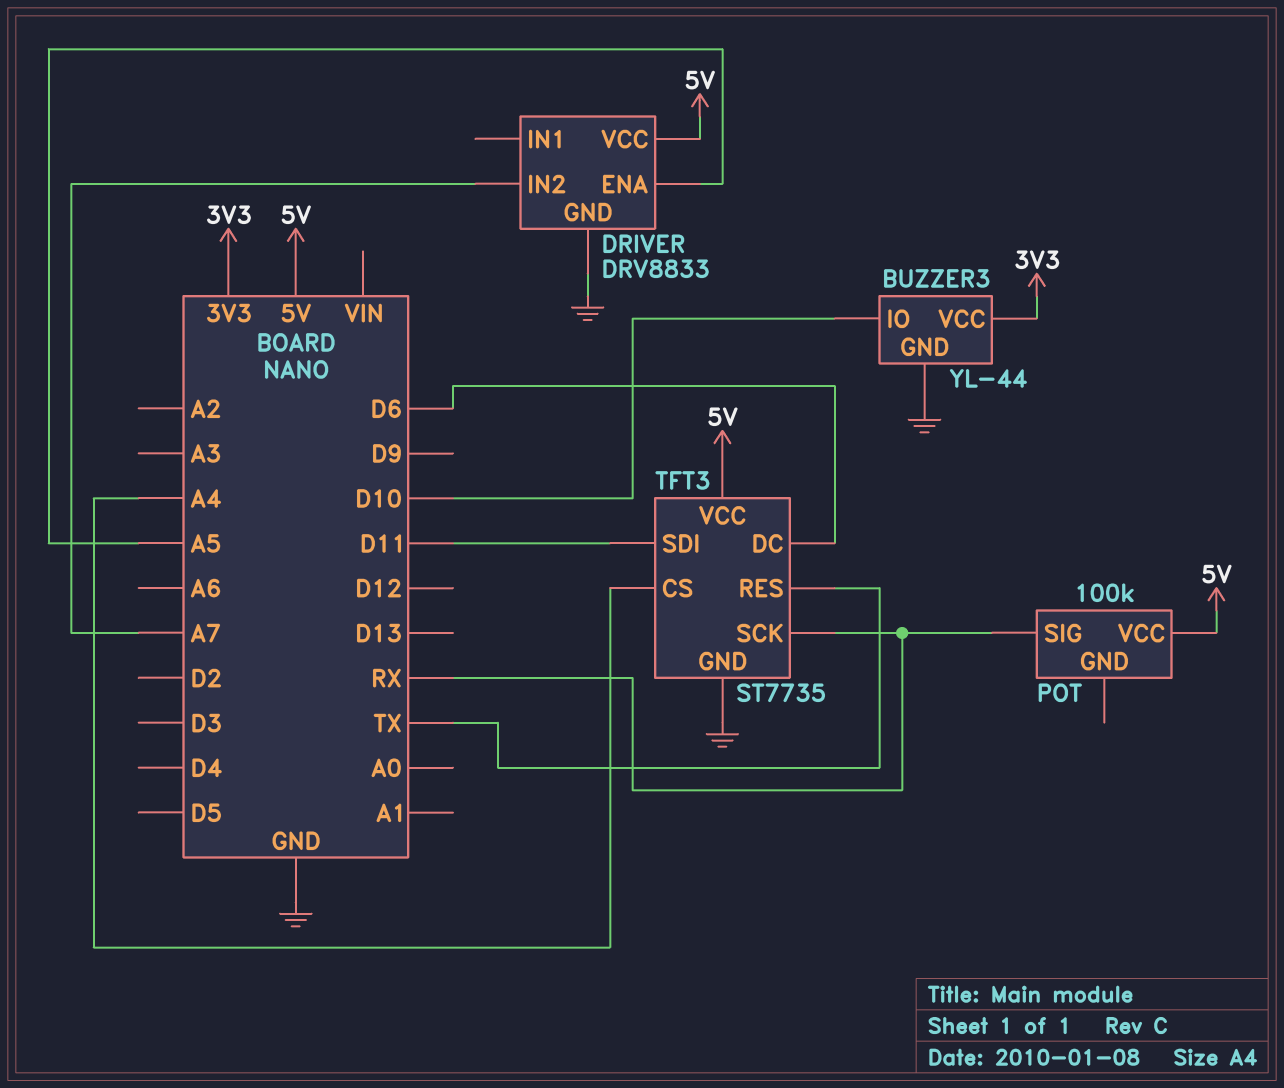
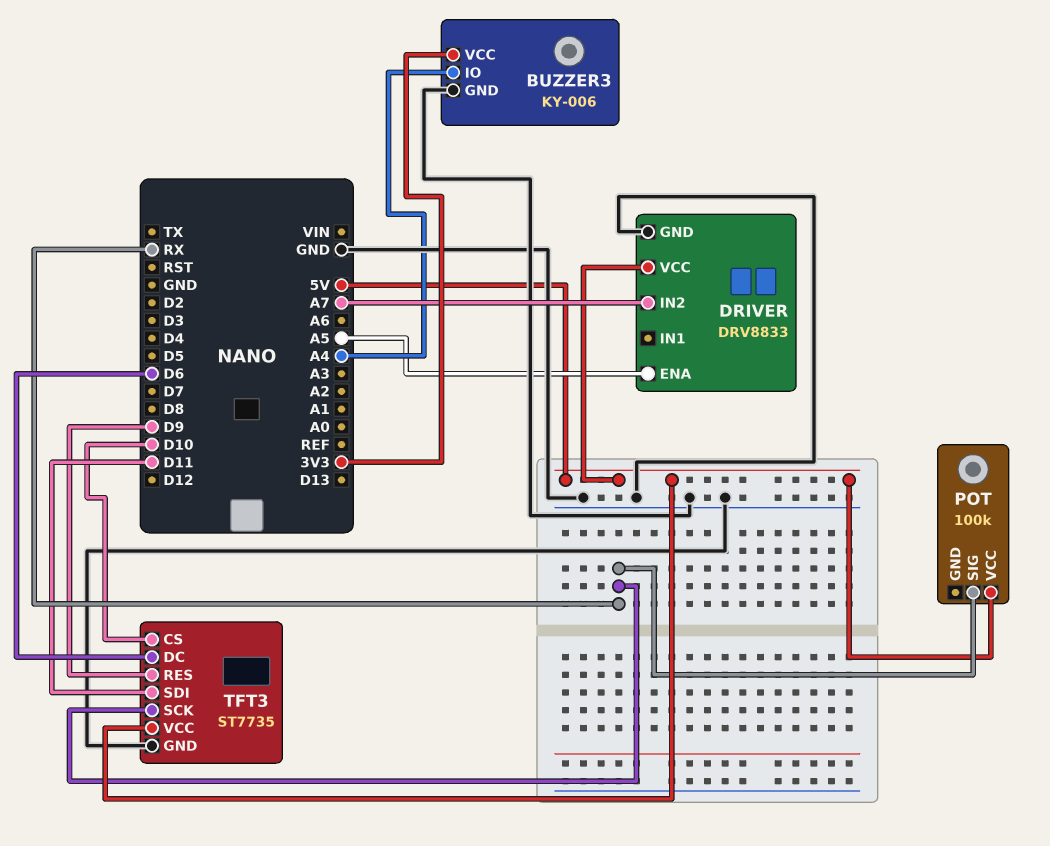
BUZZER3: YL-44 -> KY-006
BUZZER3 pin IO: D10 -> A4
TFT3 pin CS: A4 -> D10
TFT3 pin RES: TX -> D9

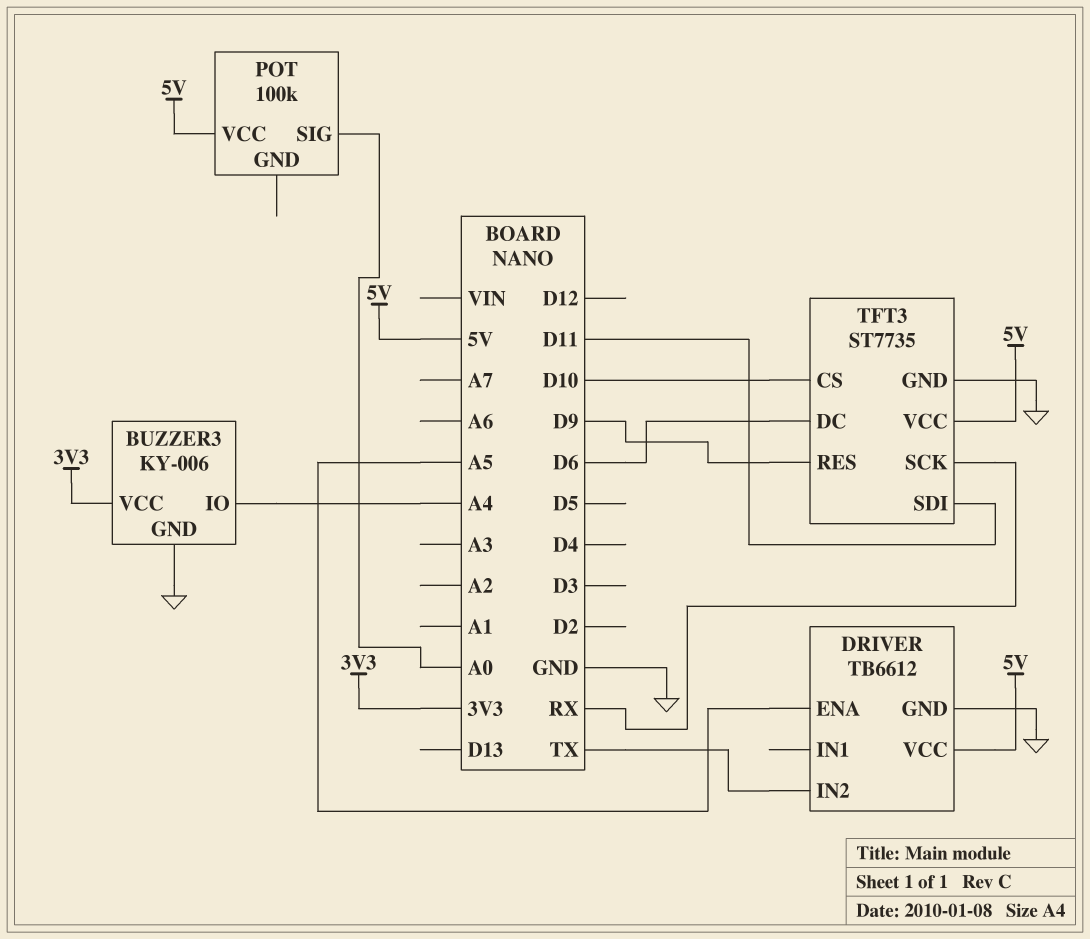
DRIVER: DRV8833 -> TB6612
DRIVER pin IN2: A7 -> TX
POT pin SIG: RX -> A0

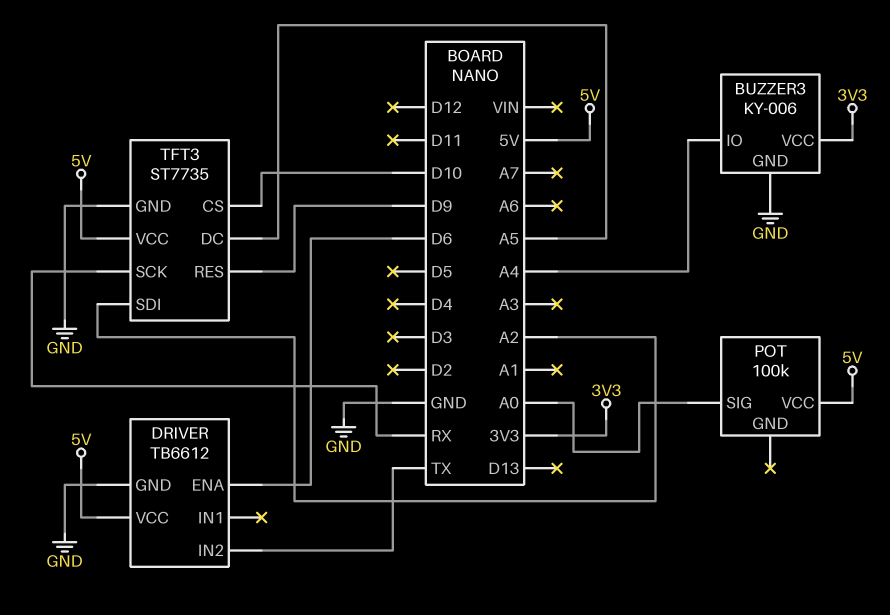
DRIVER pin ENA: A5 -> D6
TFT3 pin DC: D6 -> A5
TFT3 pin SDI: D11 -> A2

